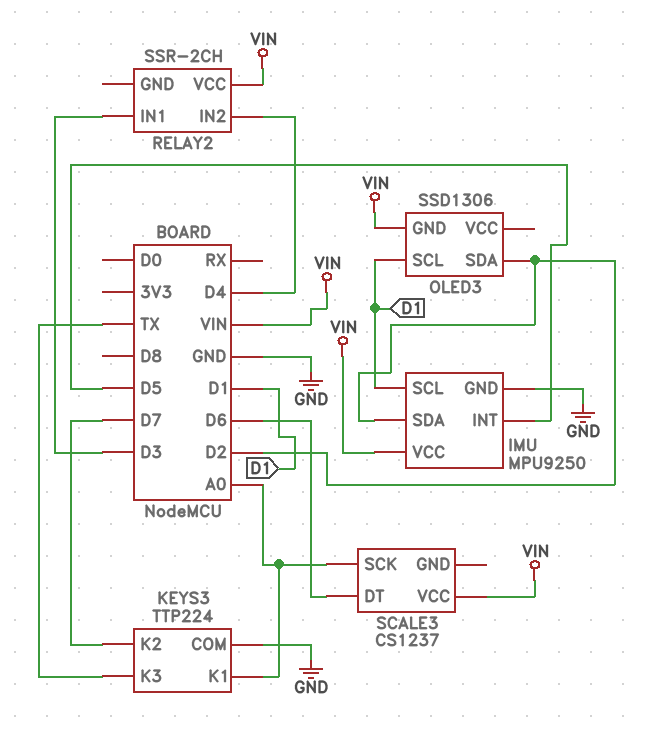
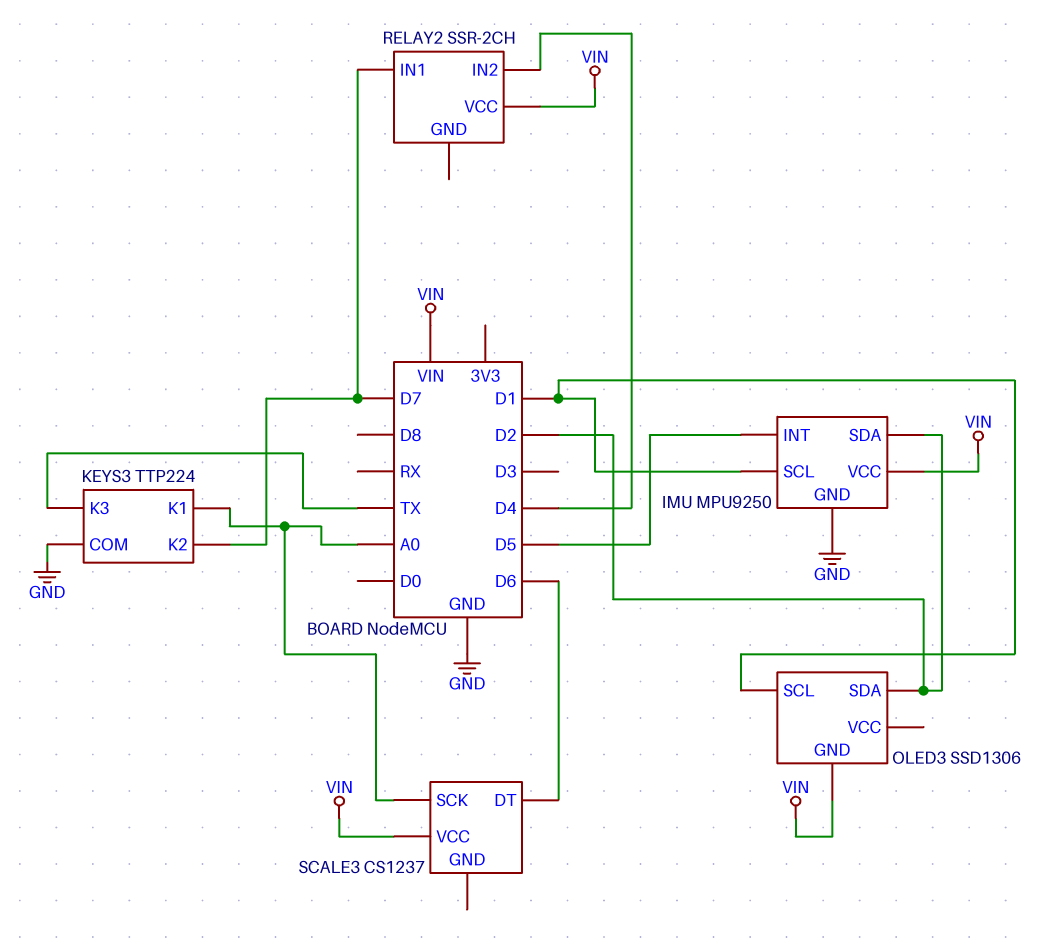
RELAY2 pin IN1: D3 -> D7

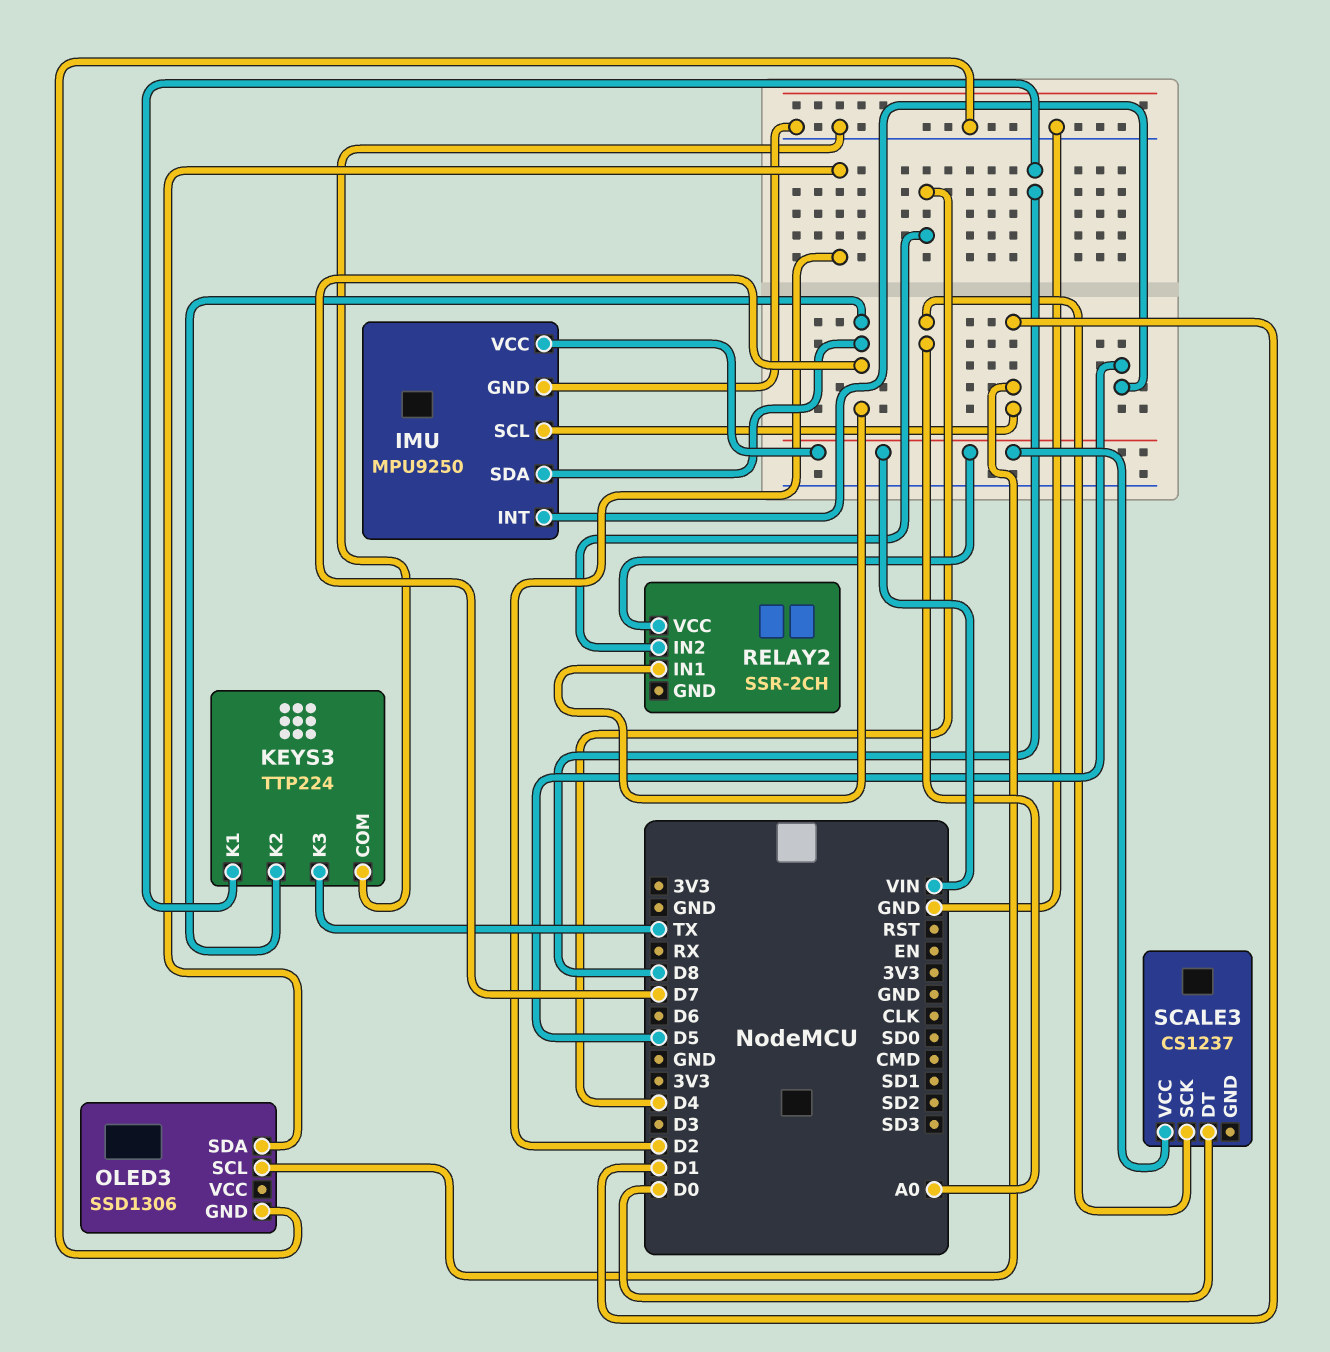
IMU pin SDA: D2 -> D7
KEYS3 pin K1: A0 -> D8
OLED3 pin GND: VIN -> GND
SCALE3 pin DT: D6 -> D0

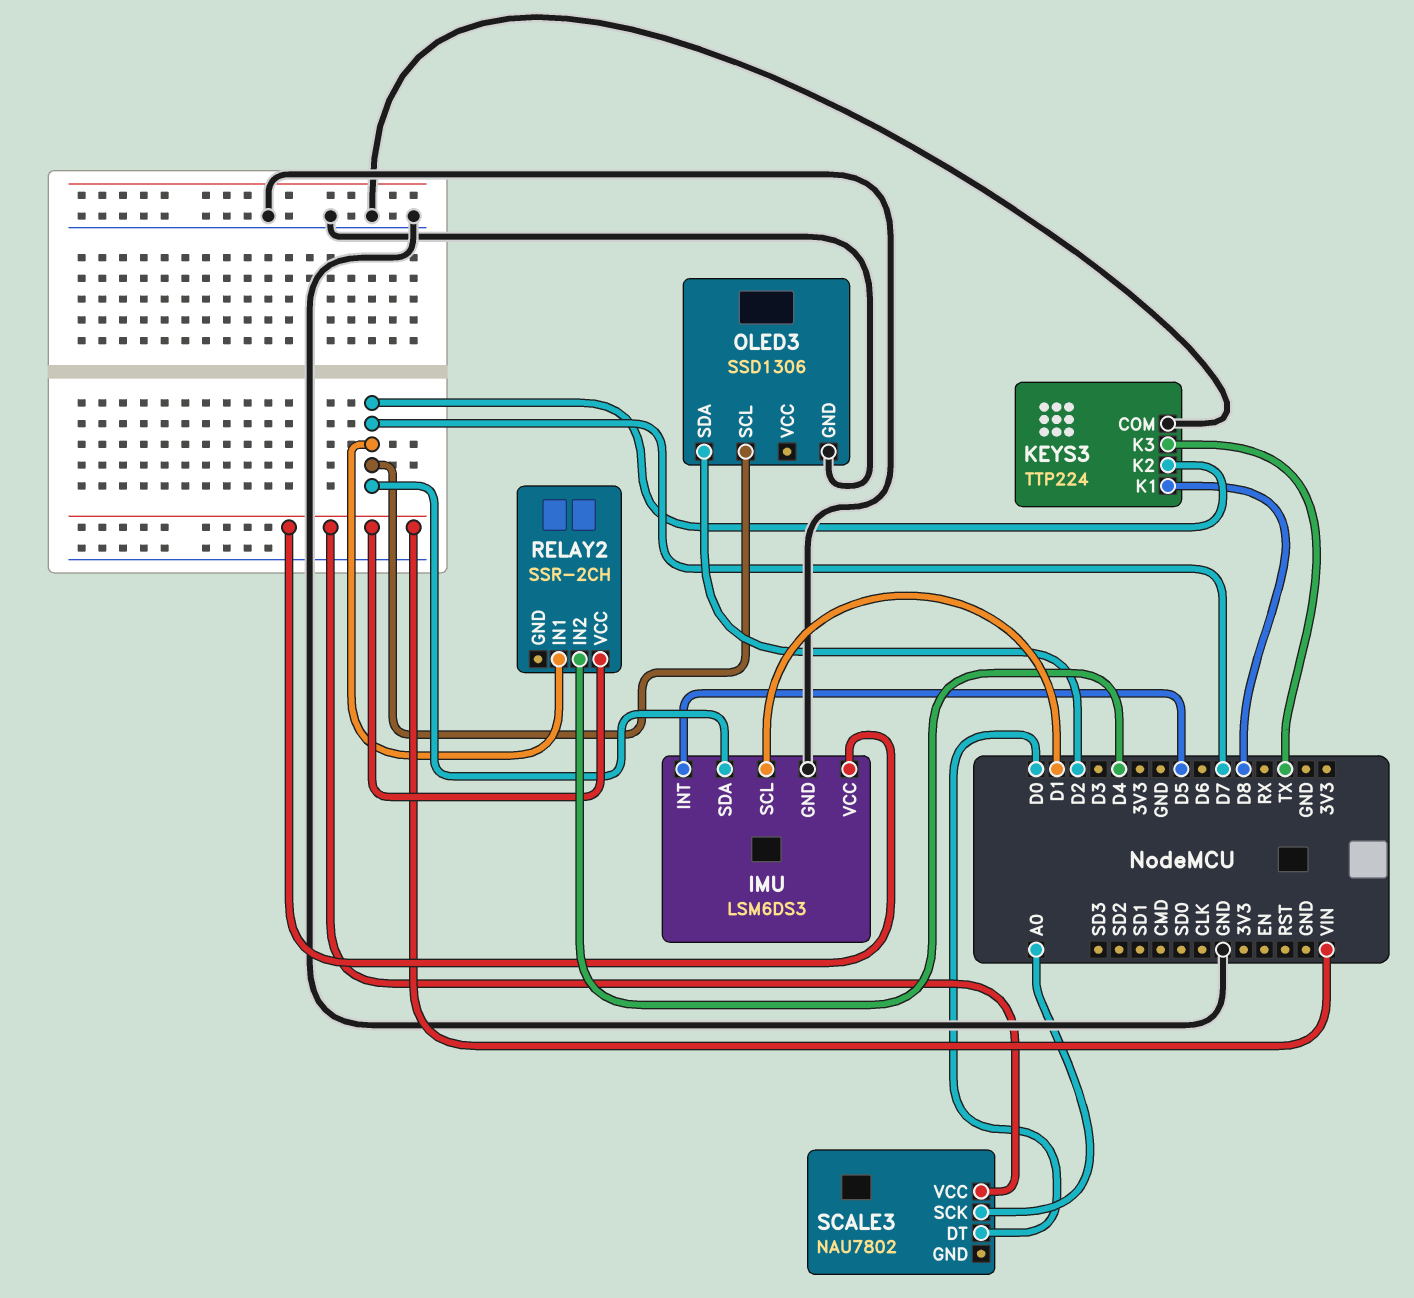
IMU: MPU9250 -> LSM6DS3
OLED3 pin SCL: D1 -> D7
SCALE3: CS1237 -> NAU7802

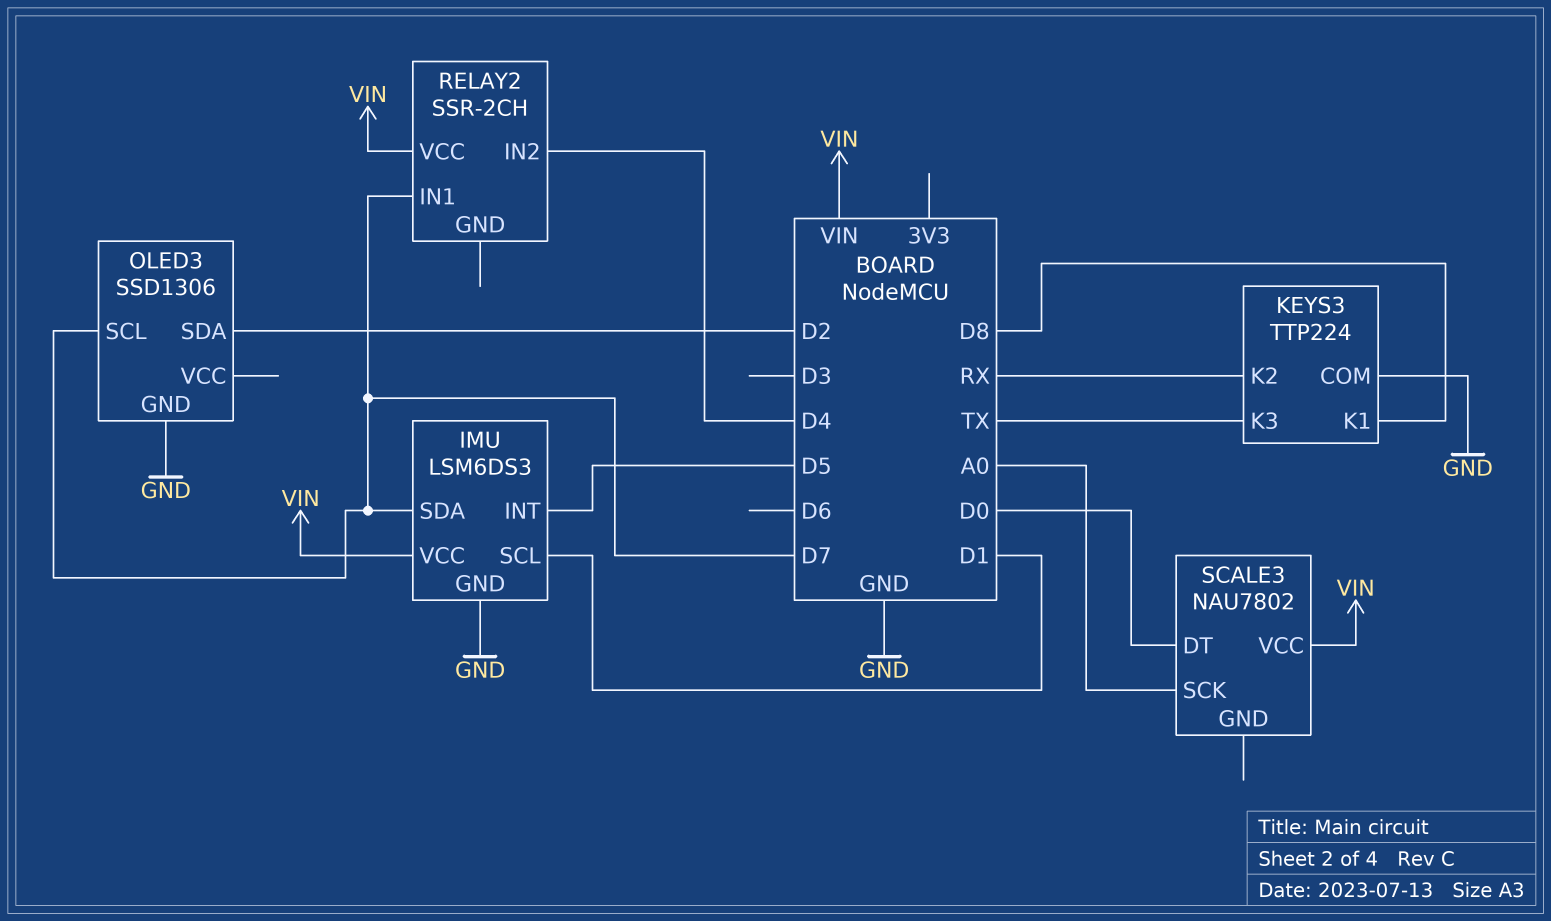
KEYS3 pin K2: D7 -> RX

